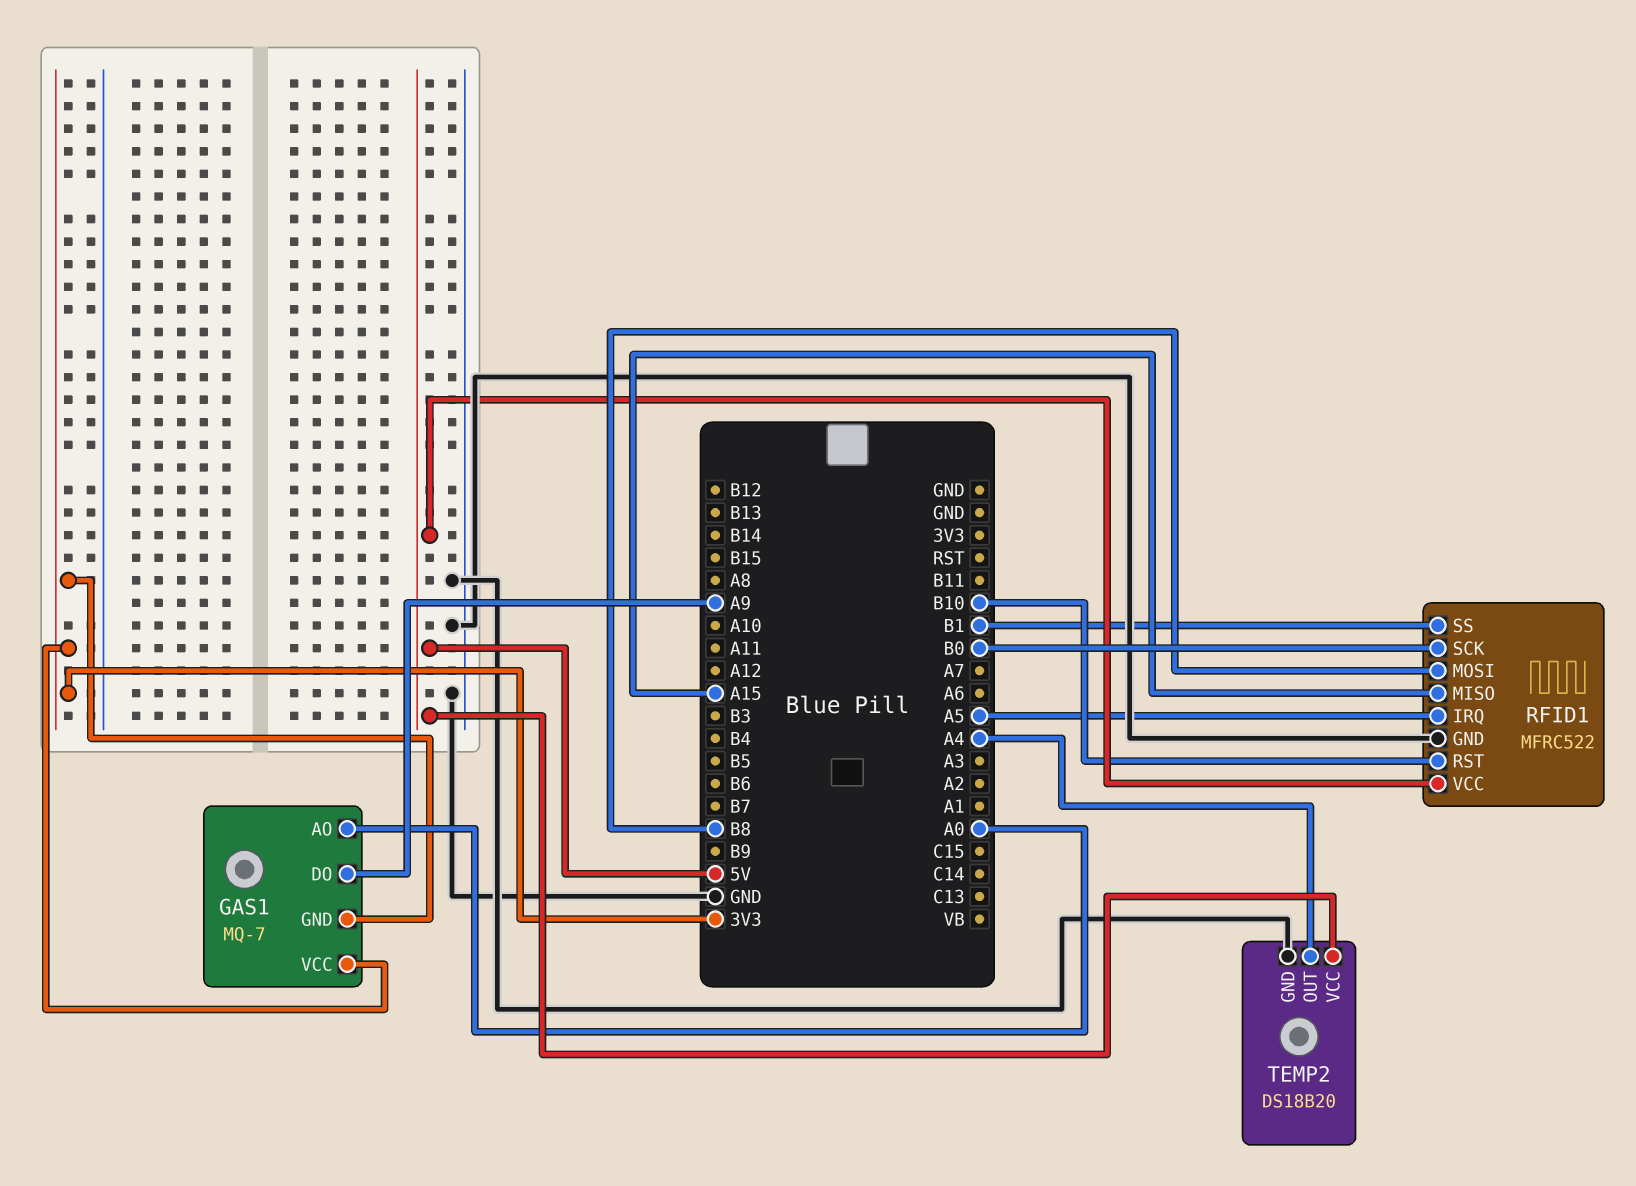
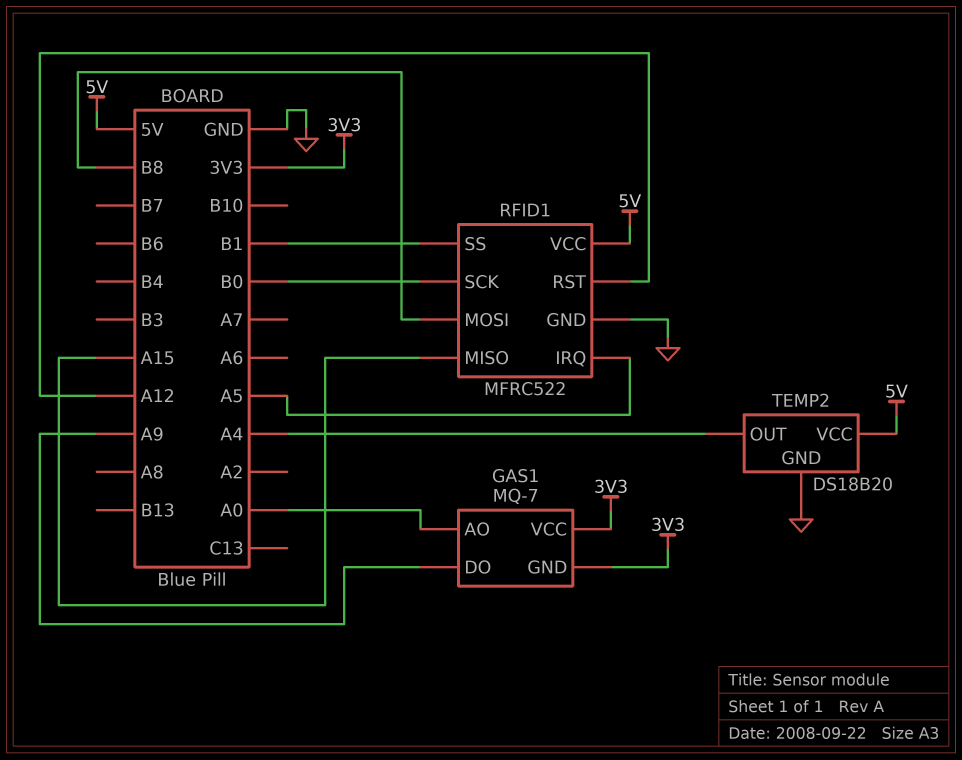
RFID1 pin RST: B10 -> A12

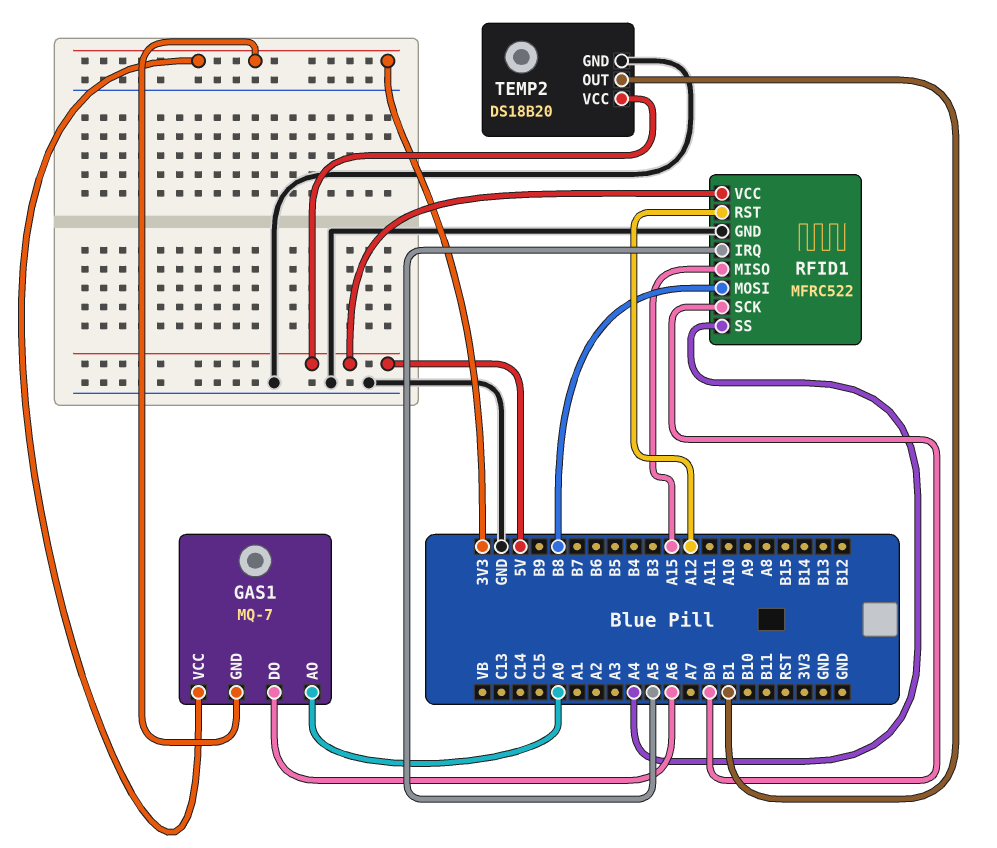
GAS1 pin DO: A9 -> A6
RFID1 pin SS: B1 -> A4
TEMP2 pin OUT: A4 -> B1

